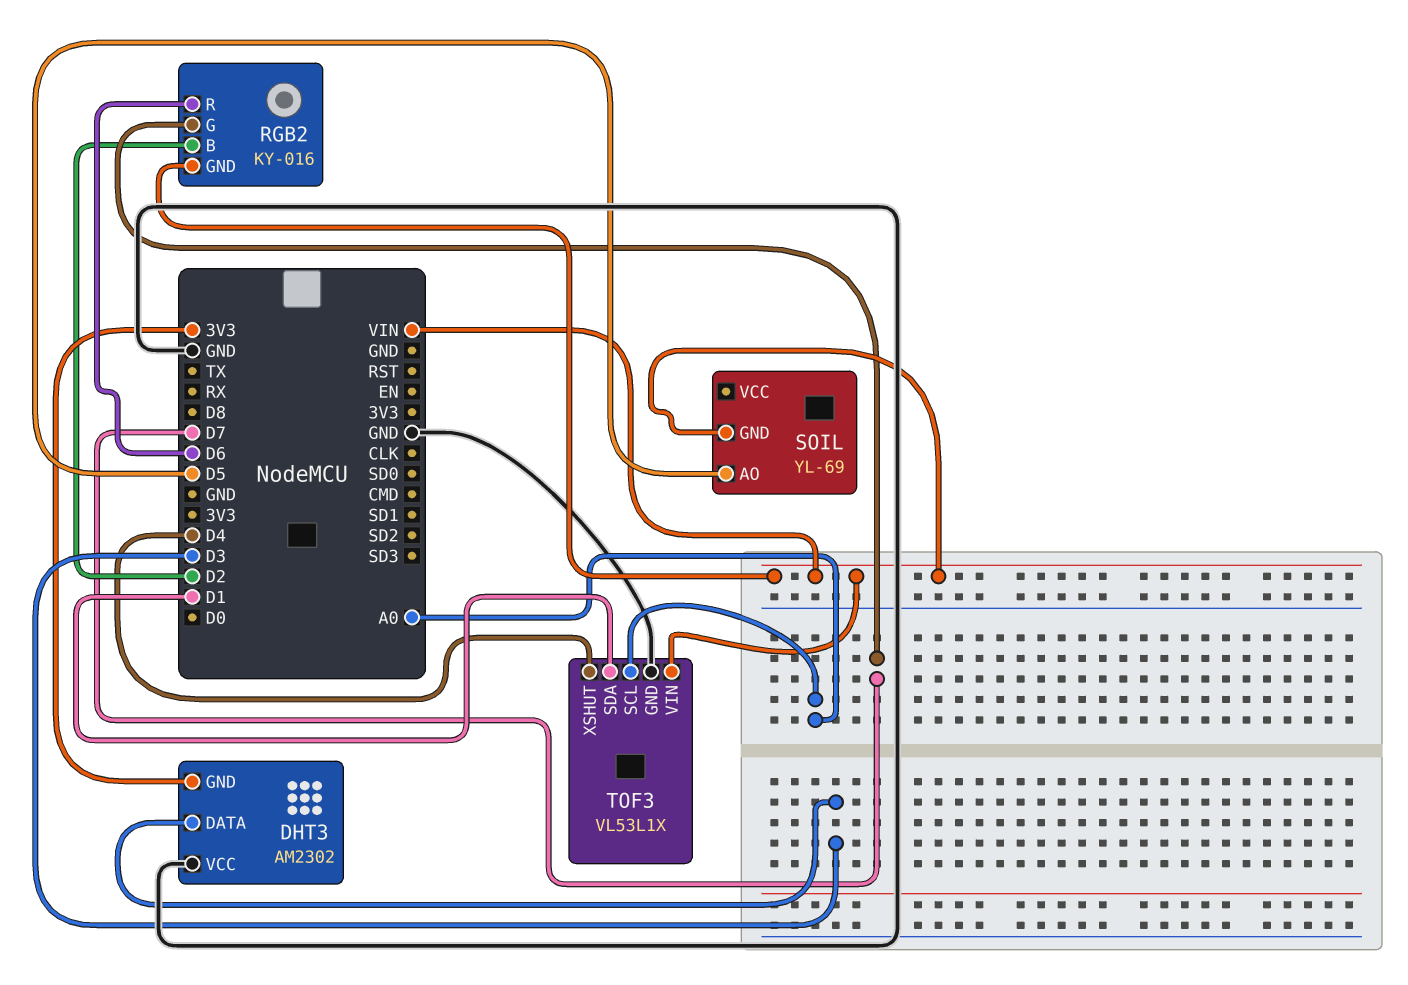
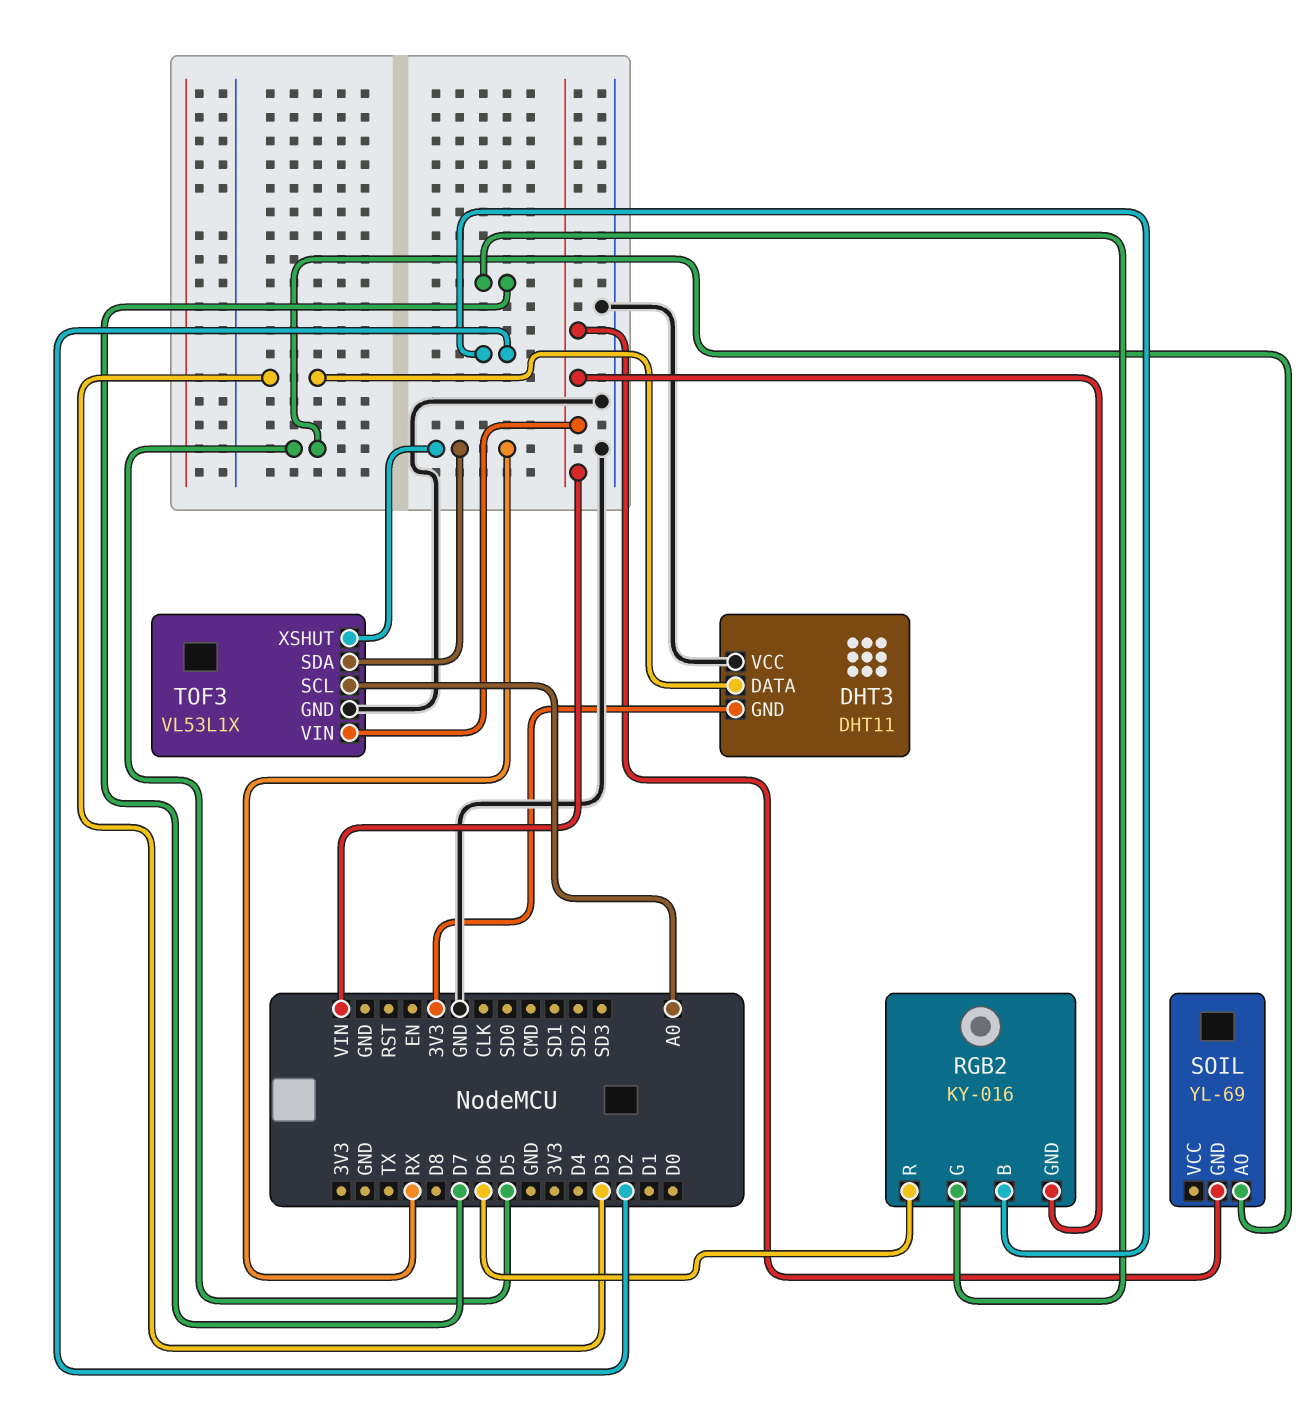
DHT3: AM2302 -> DHT11
TOF3 pin SDA: D1 -> RX
TOF3 pin XSHUT: D4 -> RX

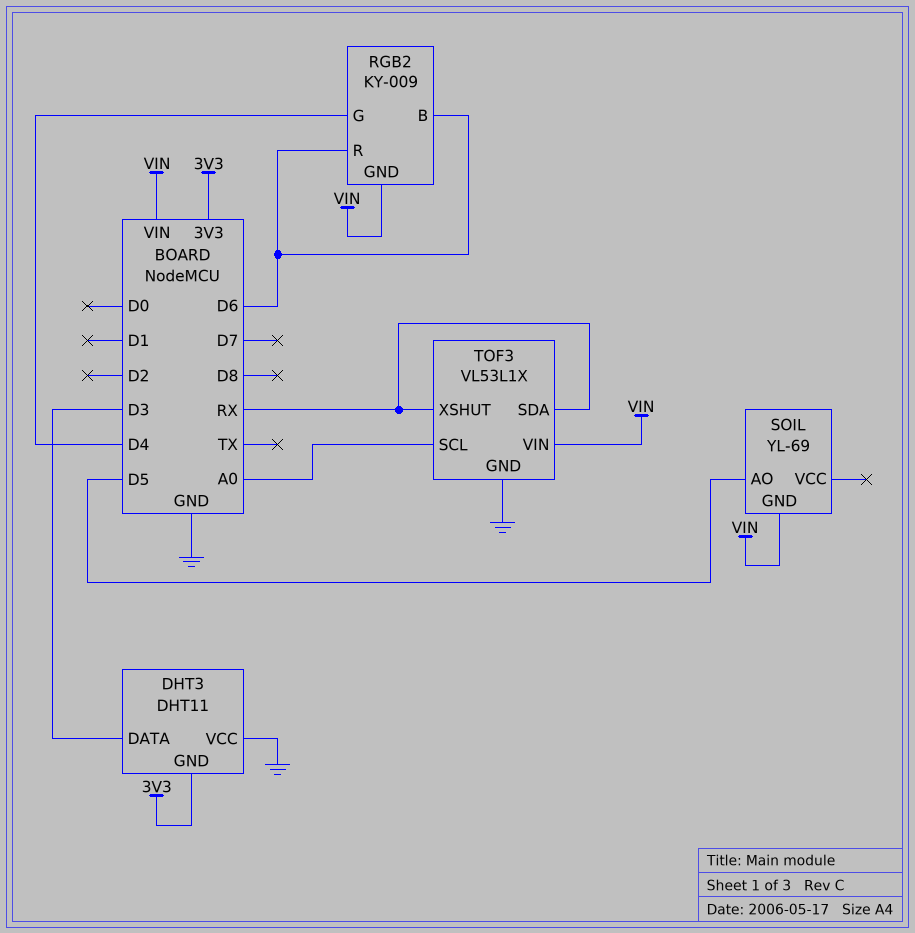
RGB2: KY-016 -> KY-009
RGB2 pin B: D2 -> D6
RGB2 pin G: D7 -> D4

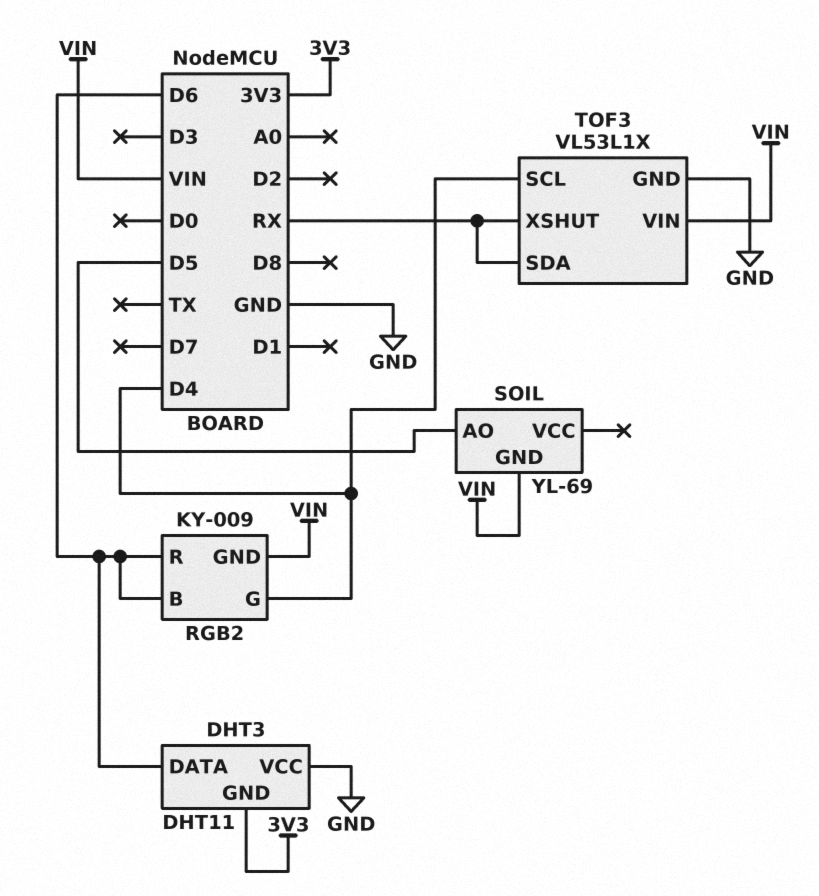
DHT3 pin DATA: D3 -> D6
TOF3 pin SCL: A0 -> D4

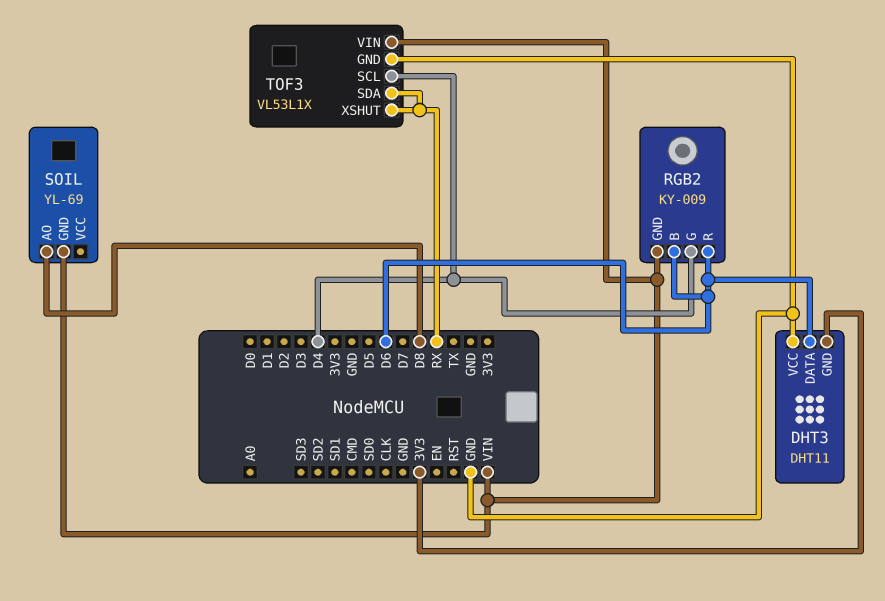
SOIL pin AO: D5 -> D8

